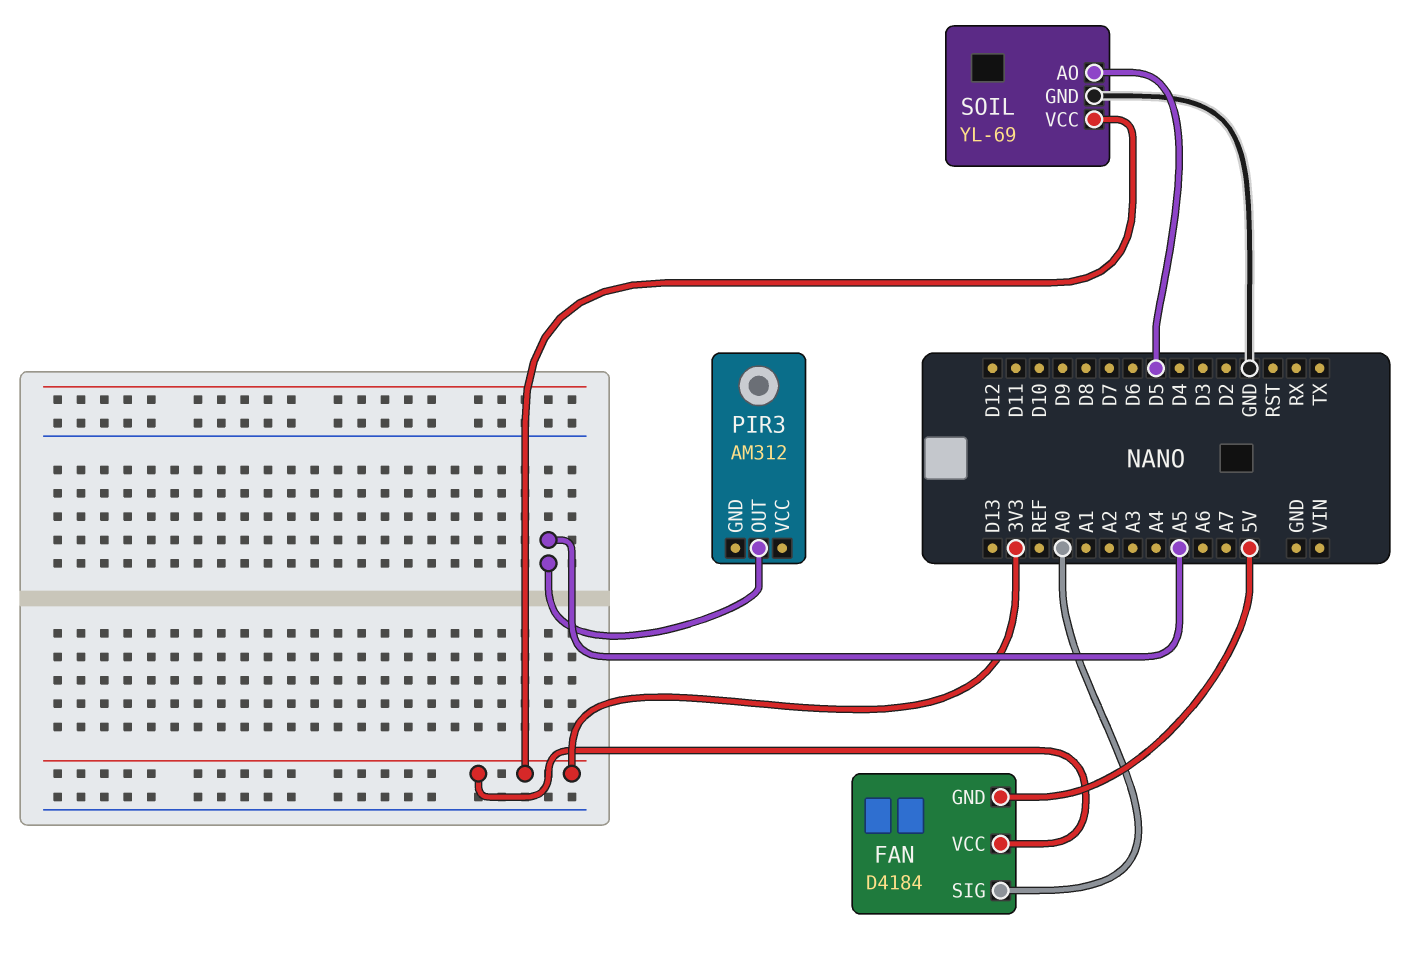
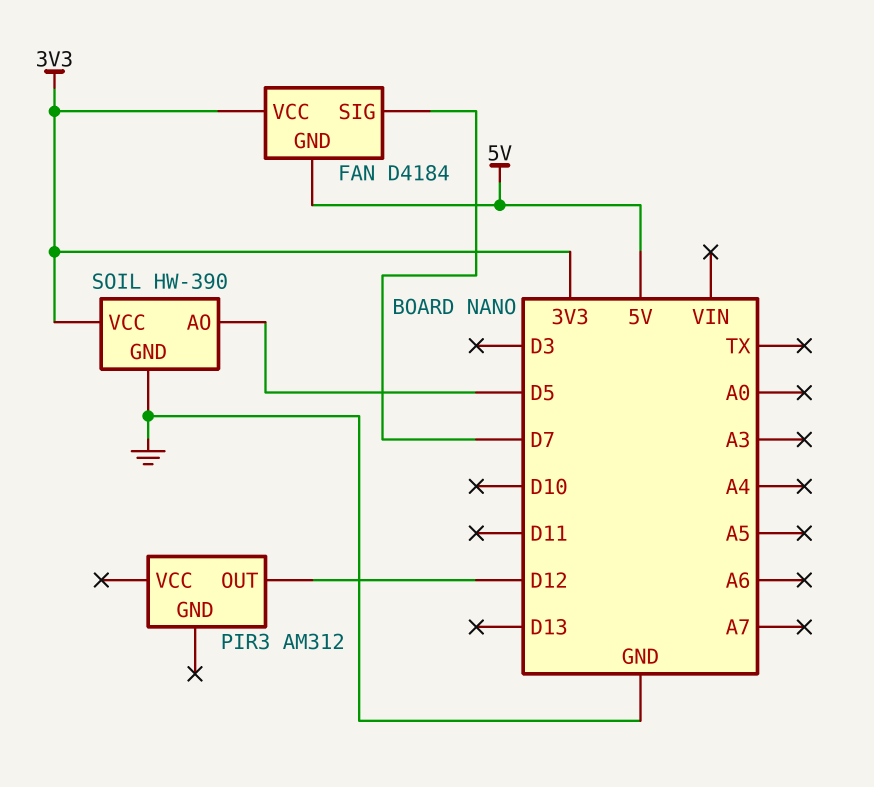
FAN pin SIG: A0 -> D7
PIR3 pin OUT: A5 -> D12
SOIL: YL-69 -> HW-390

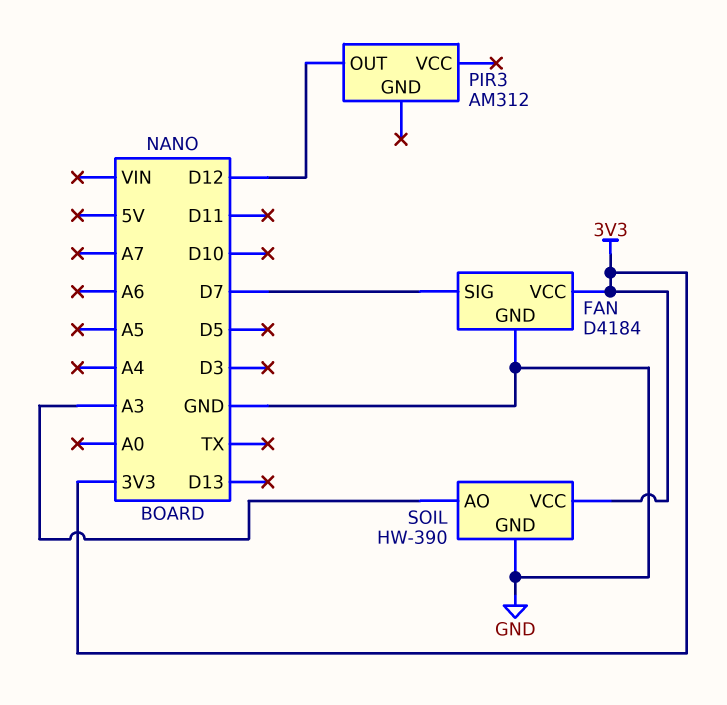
FAN pin GND: 5V -> GND
SOIL pin AO: D5 -> A3

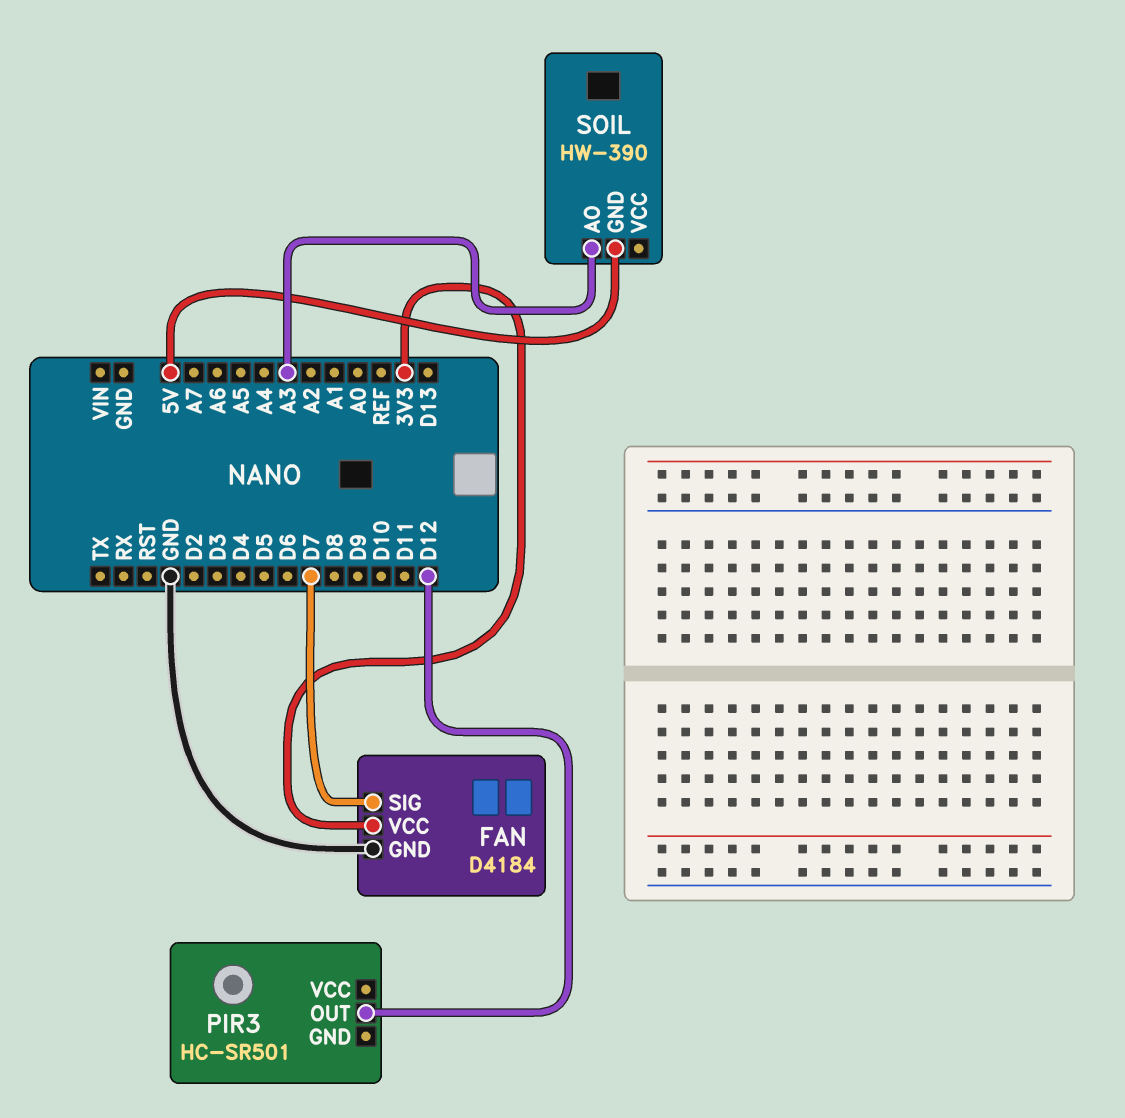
PIR3: AM312 -> HC-SR501
SOIL pin GND: GND -> 5V
SOIL pin VCC: 3V3 -> none

